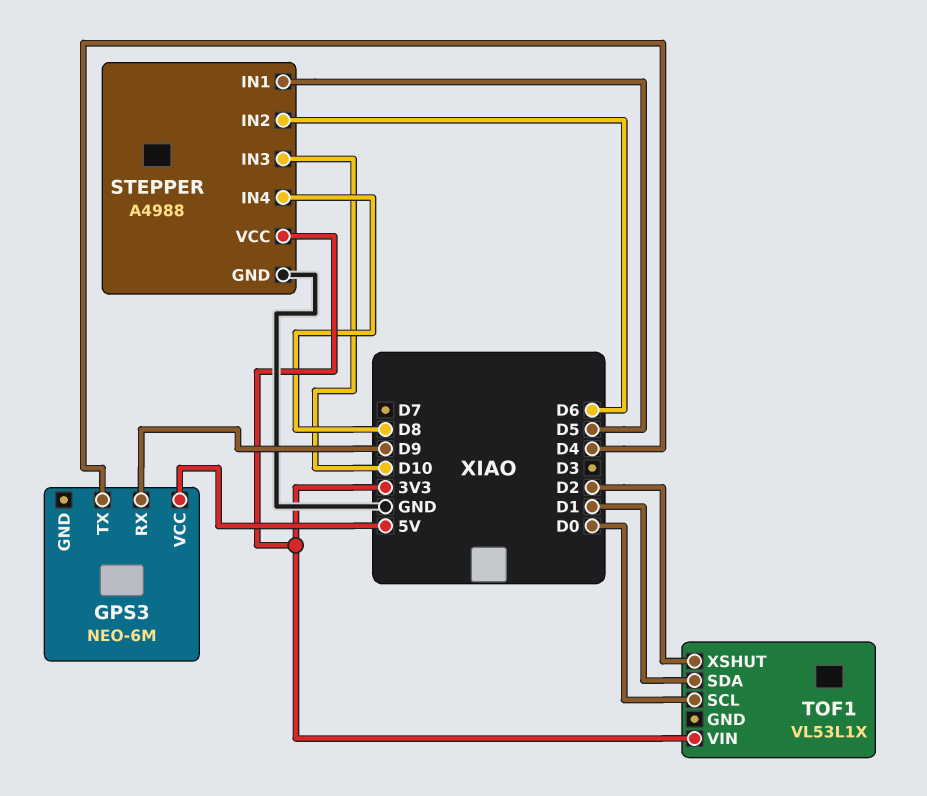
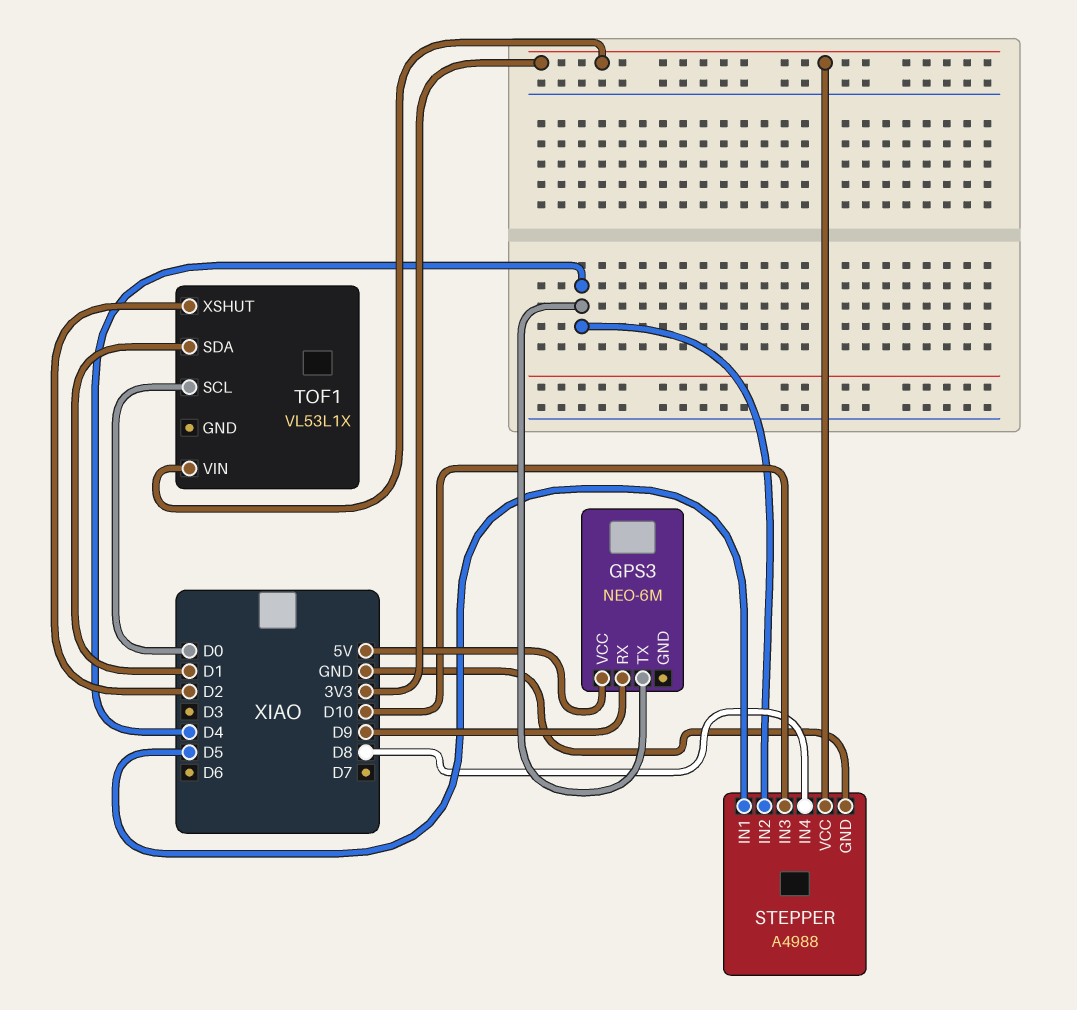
STEPPER pin IN2: D6 -> D4

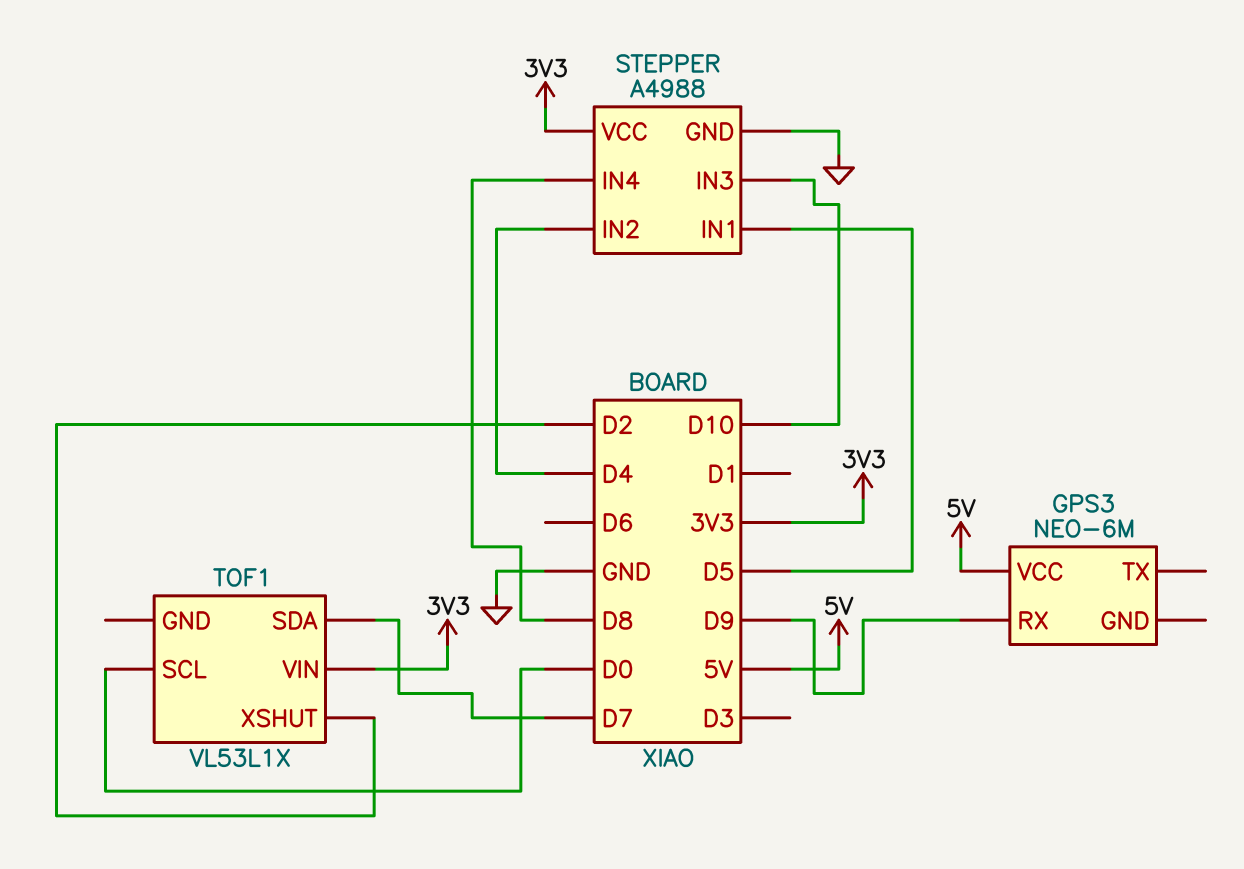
GPS3 pin TX: D4 -> none
TOF1 pin SDA: D1 -> D7

